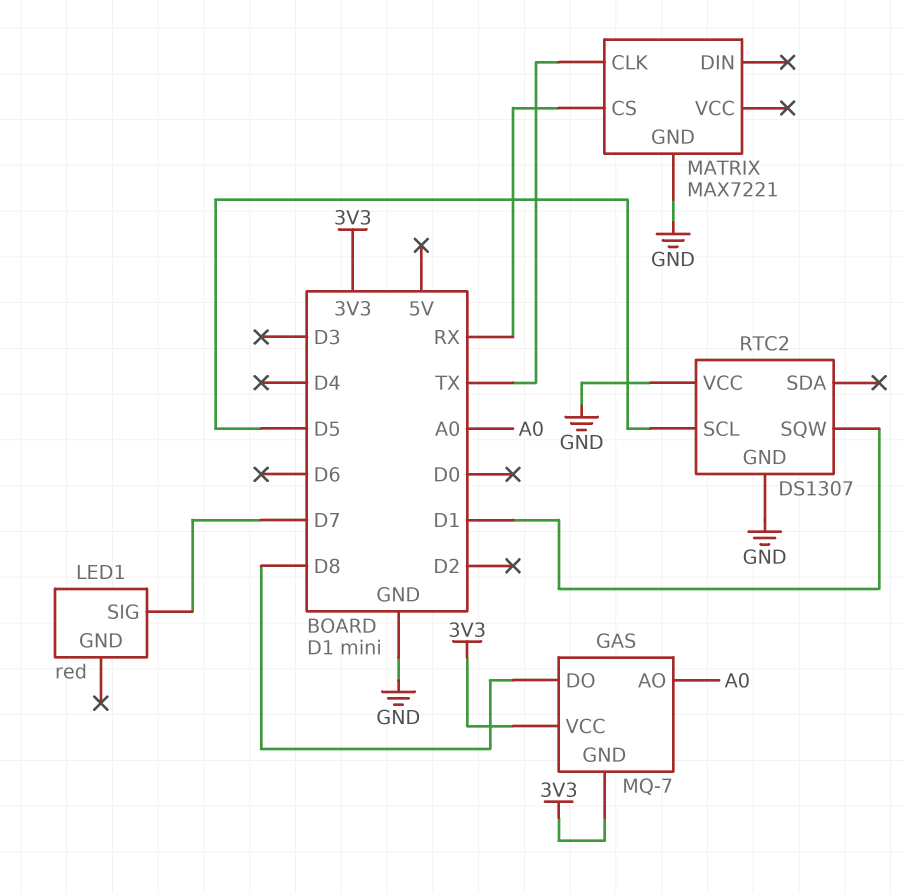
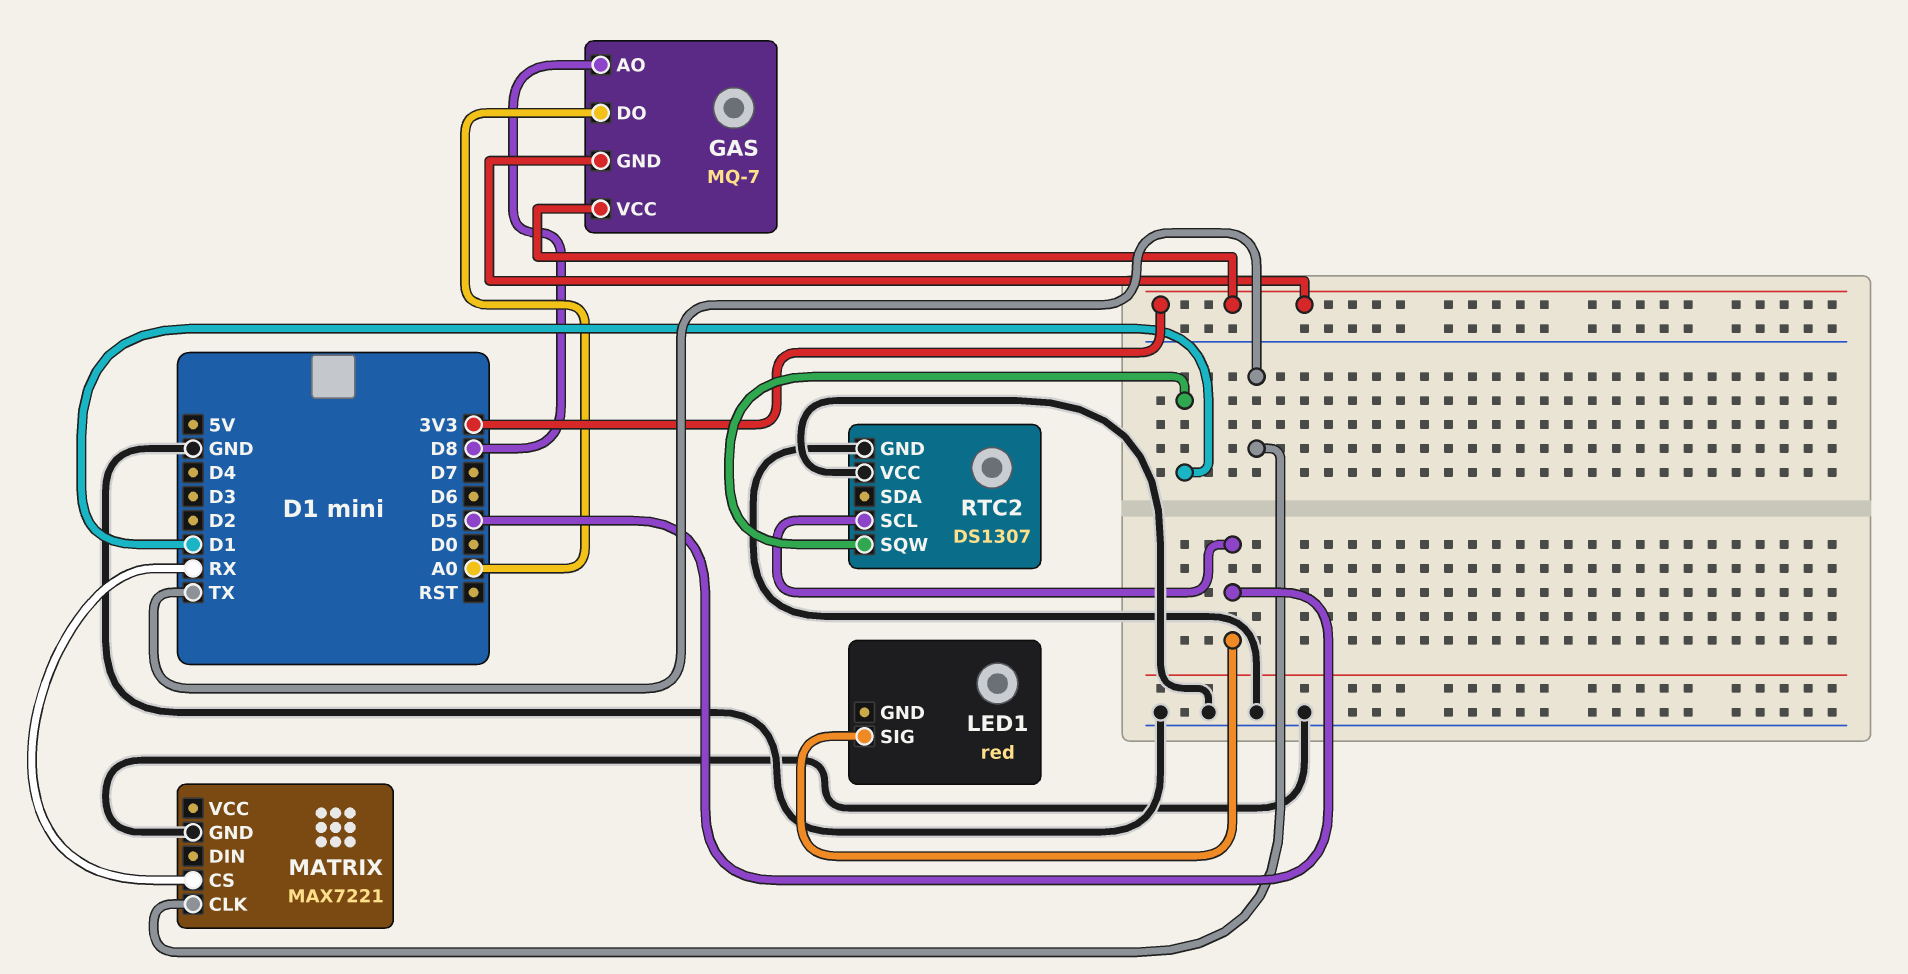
GAS pin AO: A0 -> D8
GAS pin DO: D8 -> A0
LED1 pin SIG: D7 -> D5

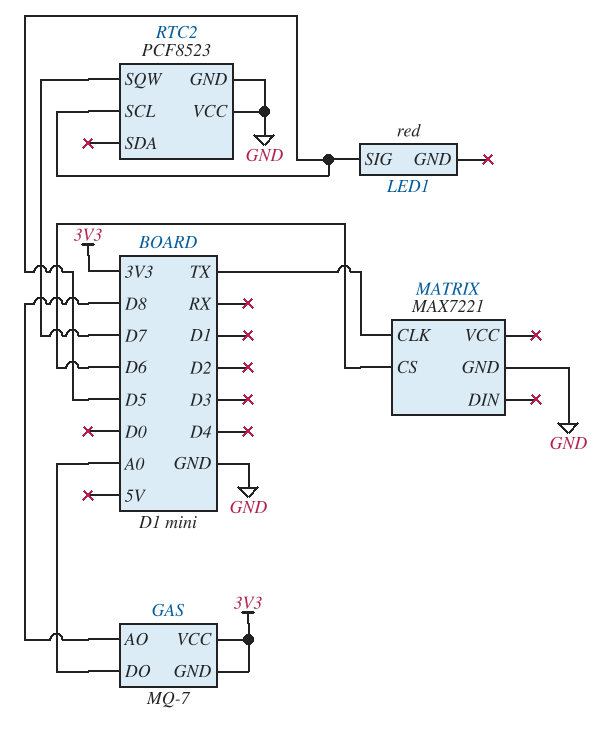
MATRIX pin CS: RX -> D6
RTC2: DS1307 -> PCF8523
RTC2 pin SQW: D1 -> D7

